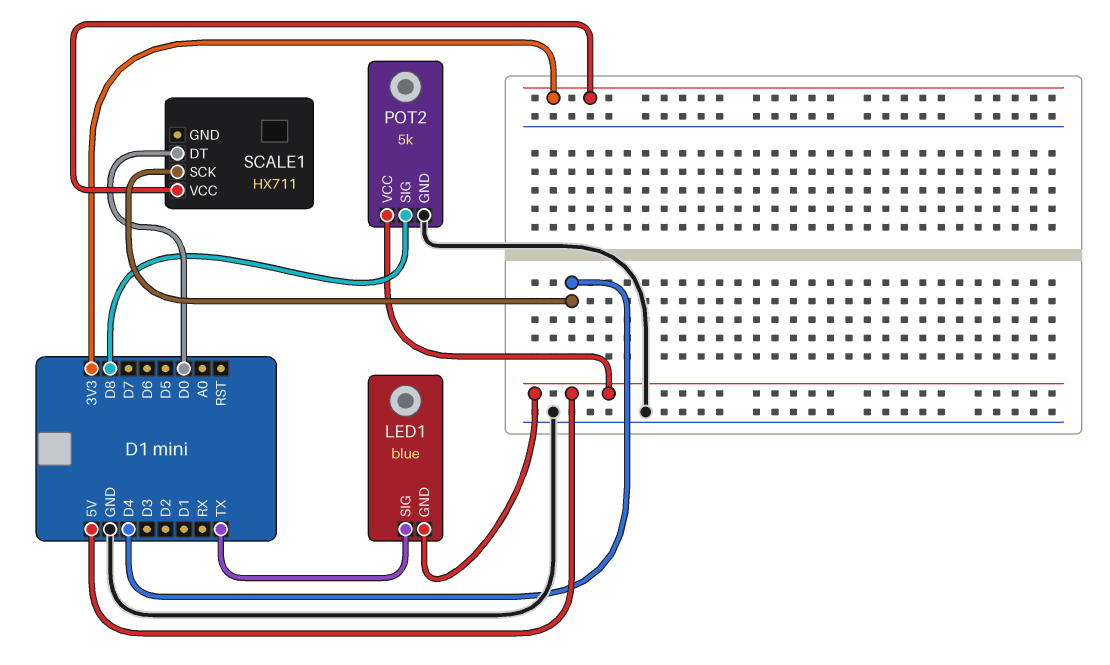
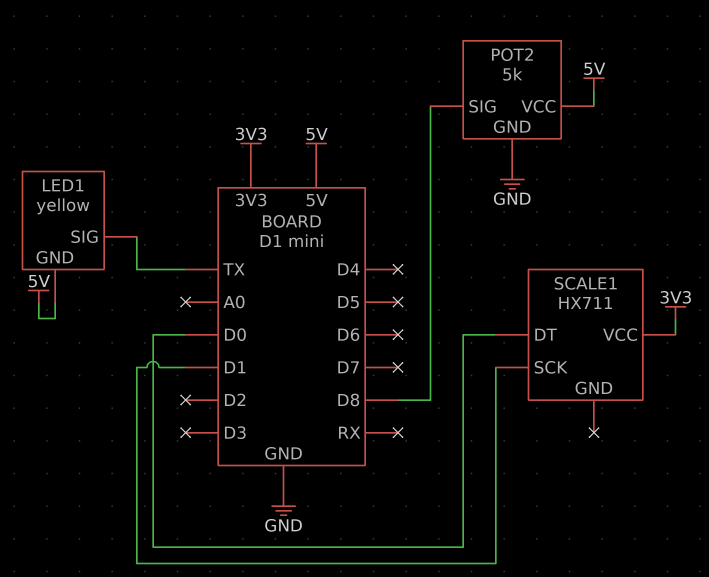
LED1: blue -> yellow
SCALE1 pin SCK: D4 -> D1

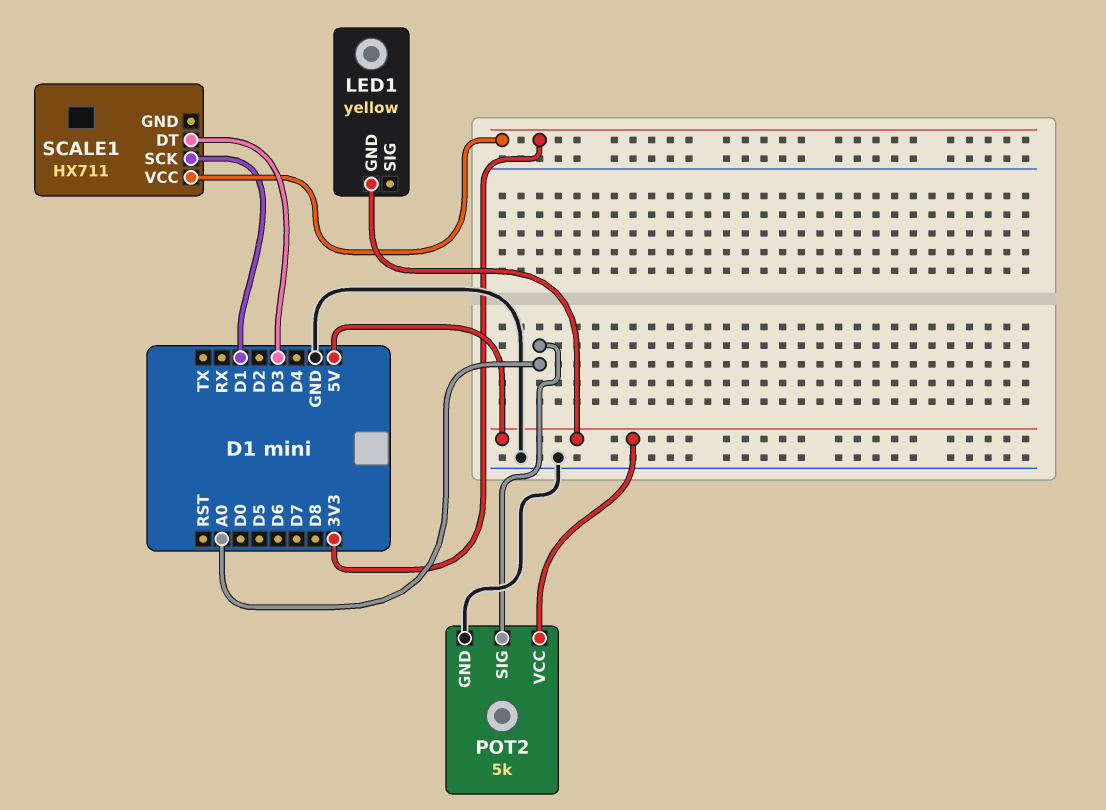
LED1 pin SIG: TX -> none
POT2 pin SIG: D8 -> A0
SCALE1 pin DT: D0 -> D3

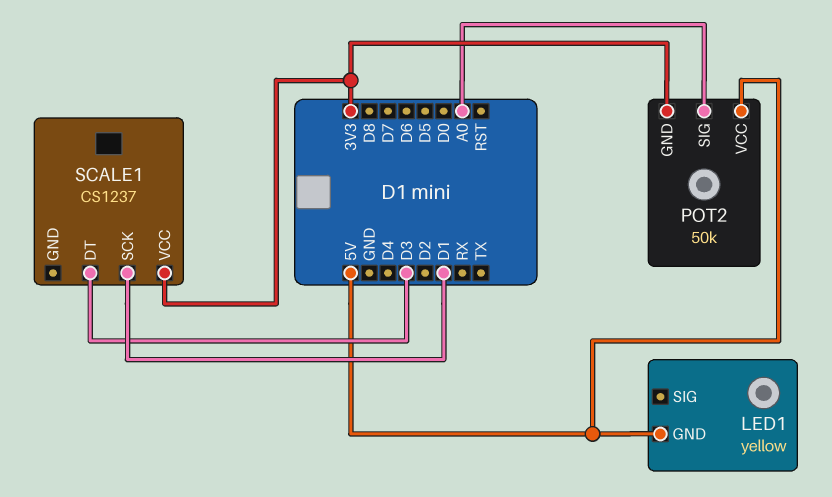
POT2: 5k -> 50k
POT2 pin GND: GND -> 3V3
SCALE1: HX711 -> CS1237

